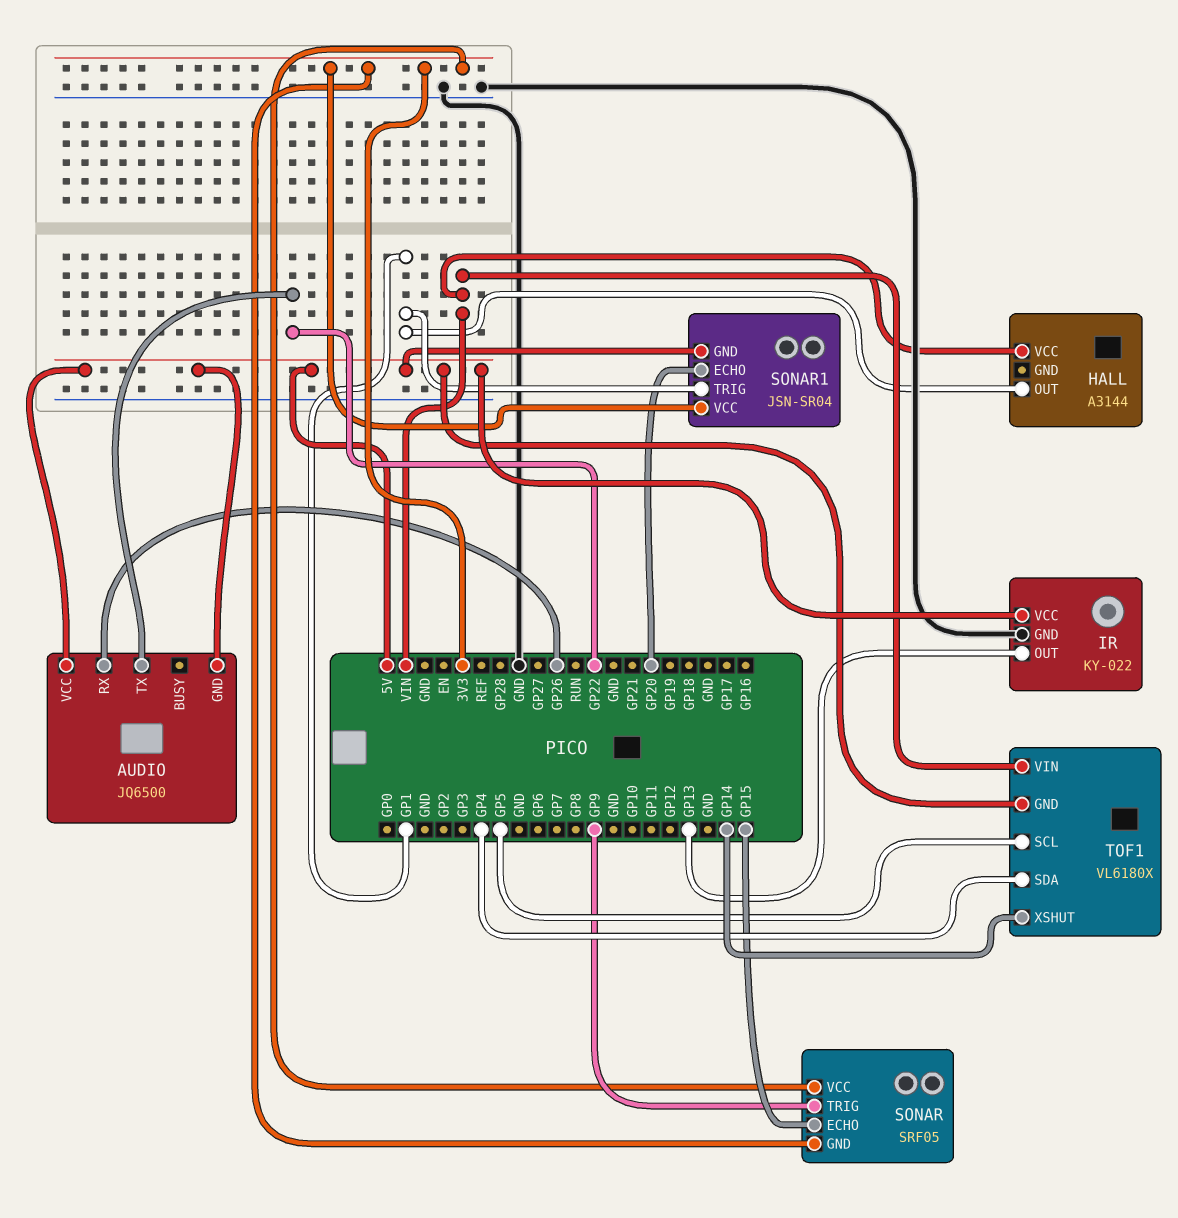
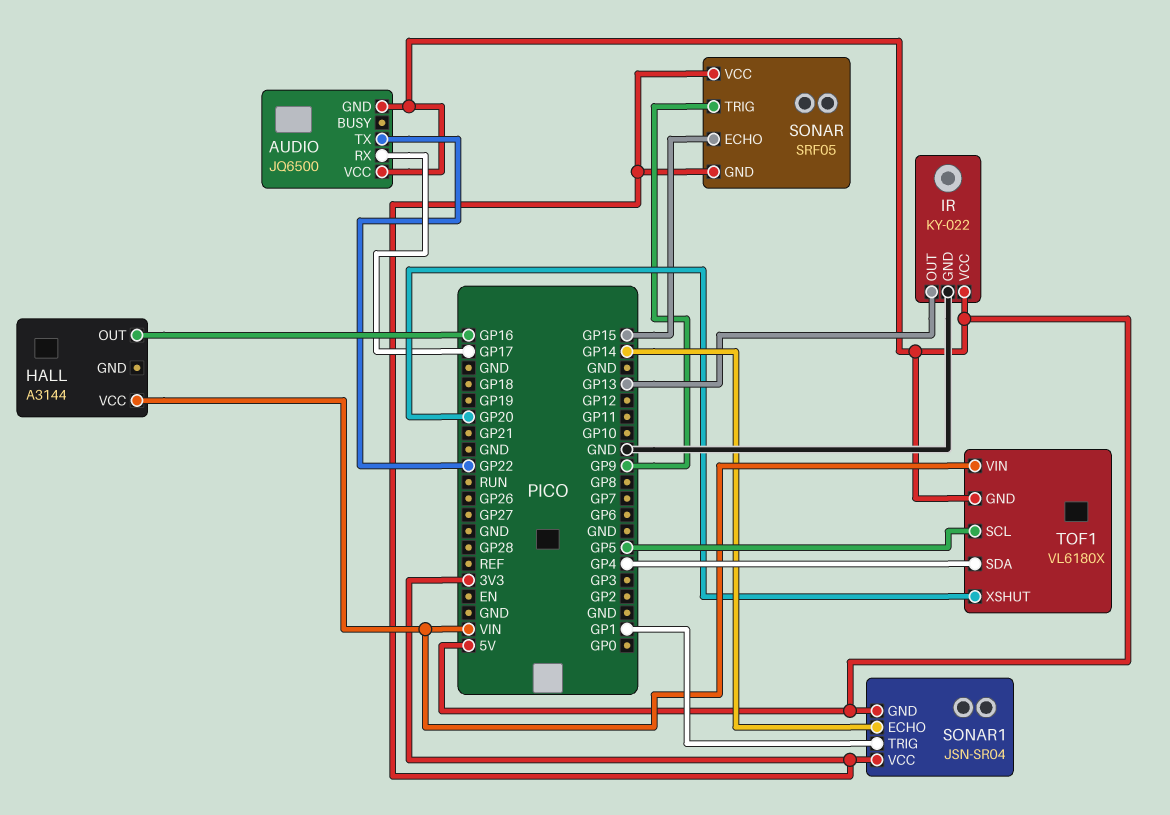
AUDIO pin RX: GP26 -> GP17
HALL pin OUT: GP1 -> GP16
SONAR1 pin ECHO: GP20 -> GP14
TOF1 pin XSHUT: GP14 -> GP20

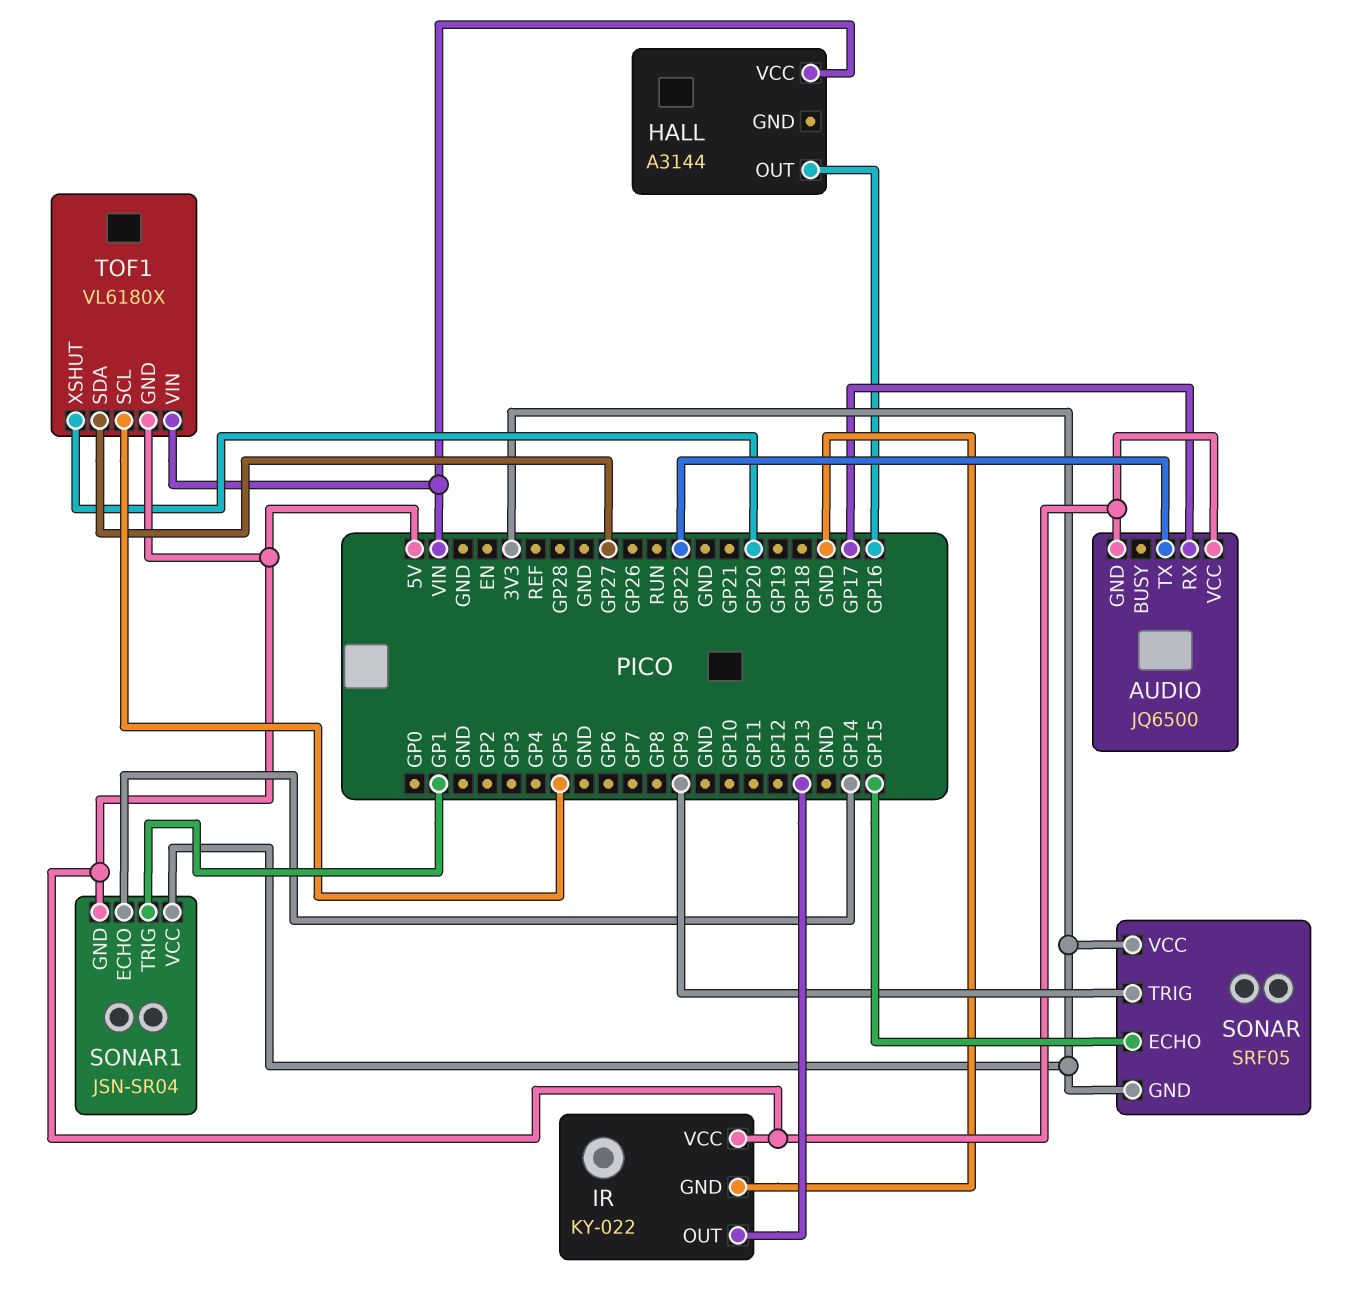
TOF1 pin SDA: GP4 -> GP27

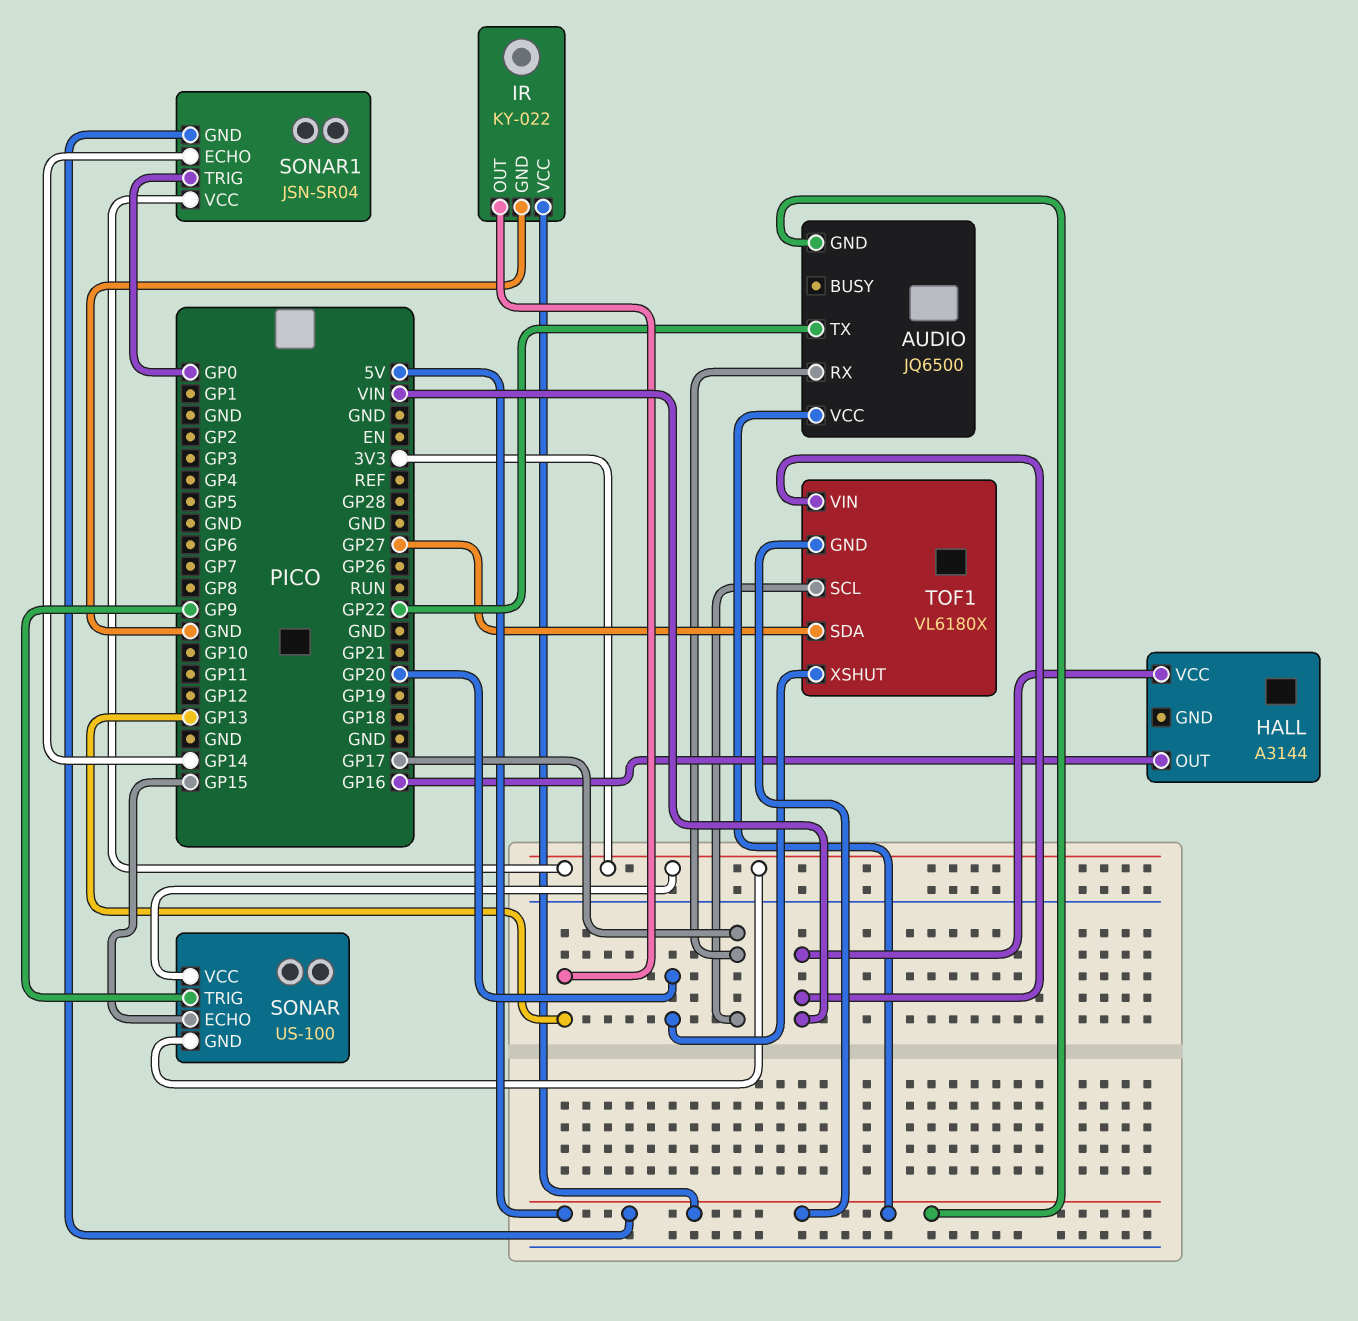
SONAR: SRF05 -> US-100
SONAR1 pin TRIG: GP1 -> GP0
TOF1 pin SCL: GP5 -> GP17

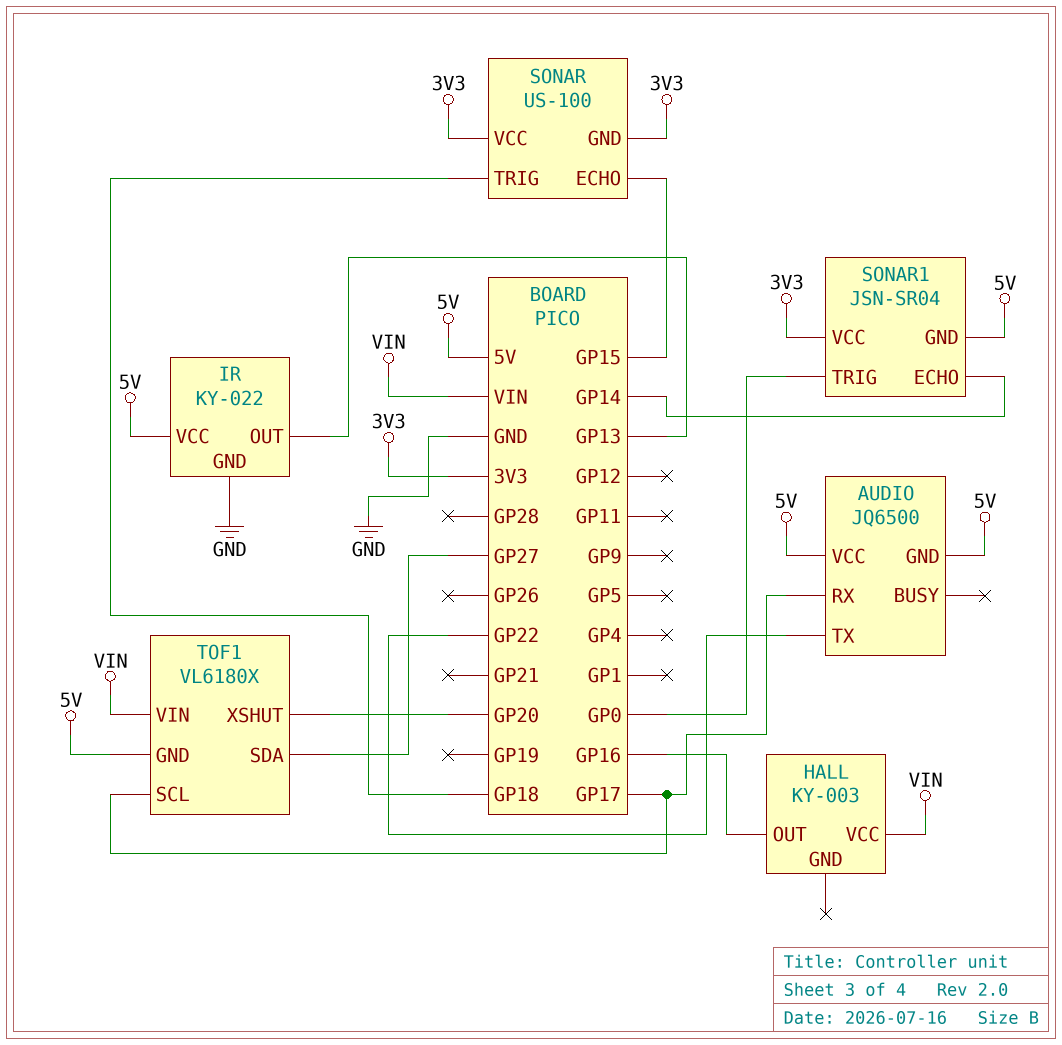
HALL: A3144 -> KY-003
SONAR pin TRIG: GP9 -> GP18

